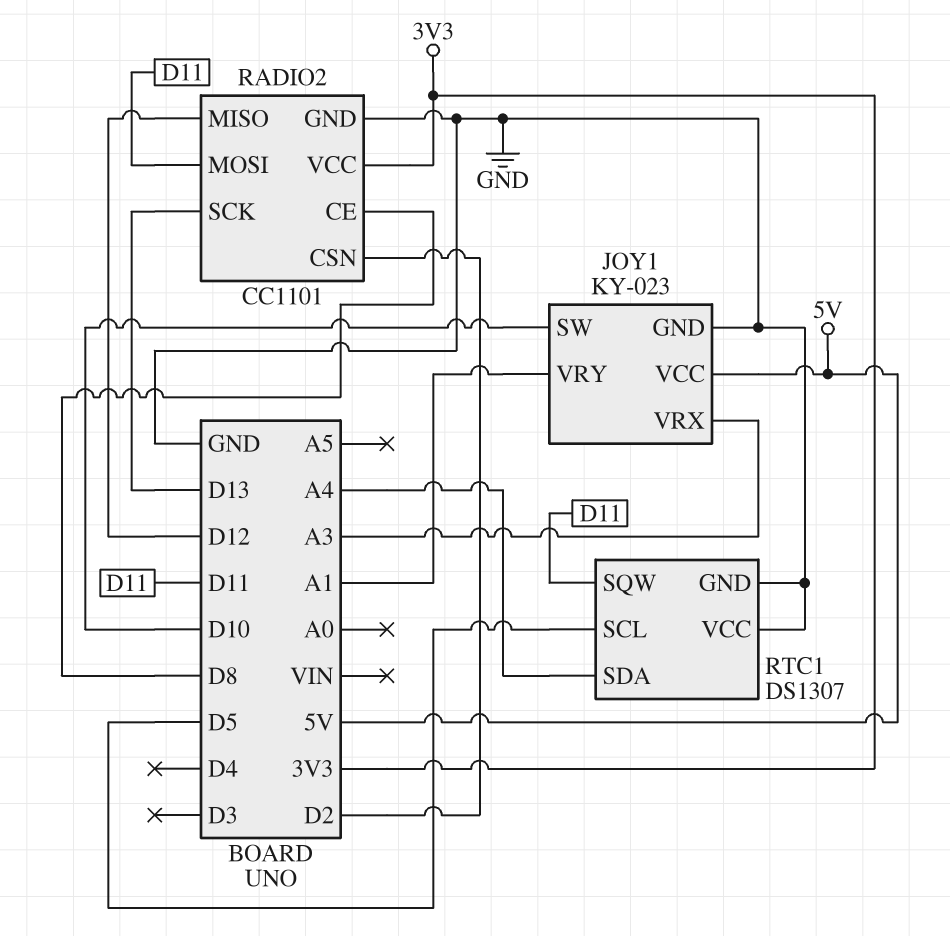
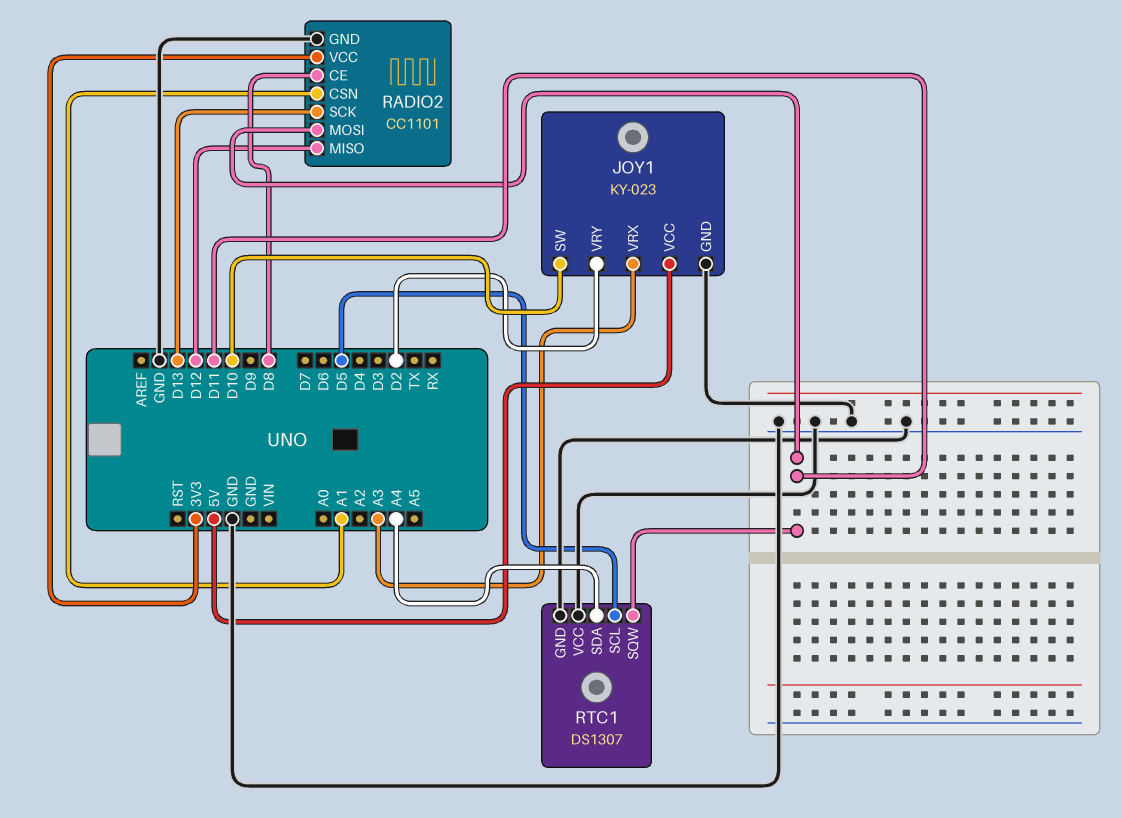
JOY1 pin VRY: A1 -> D2
RADIO2 pin CSN: D2 -> A1

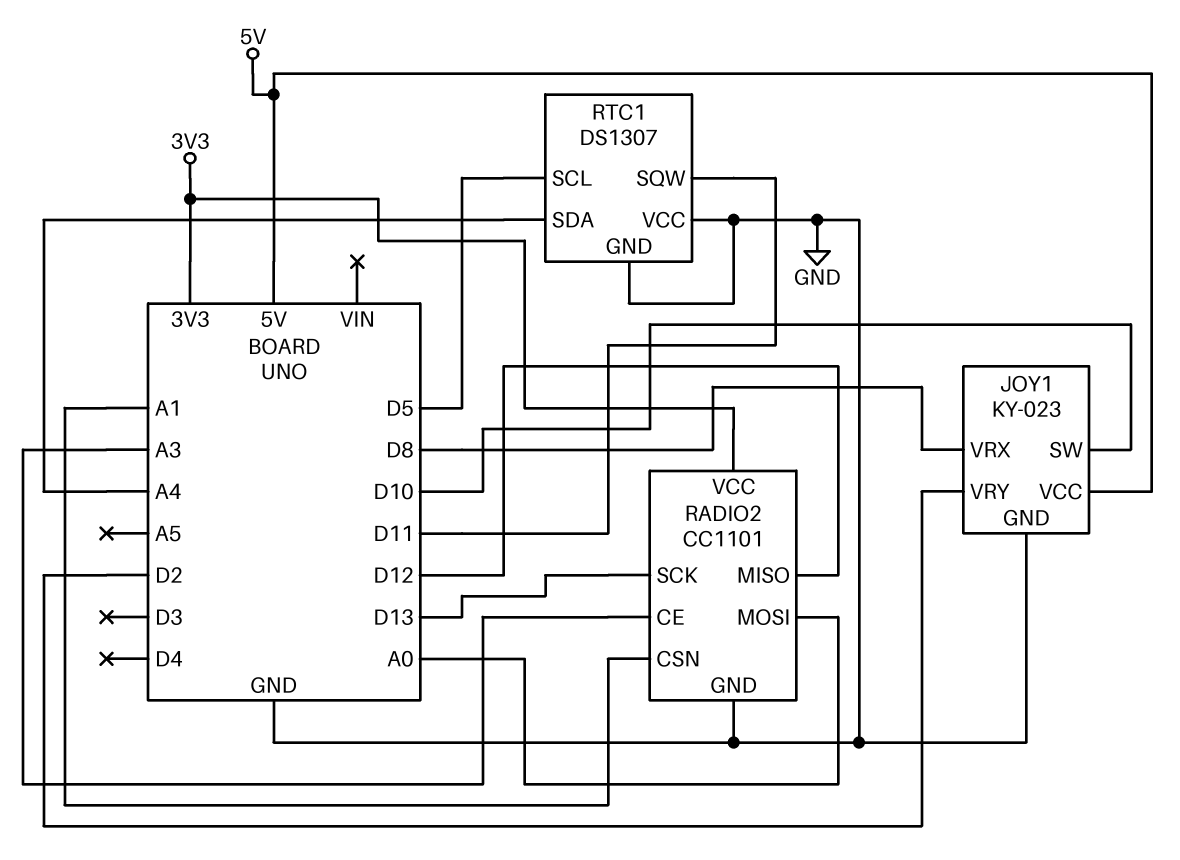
JOY1 pin VRX: A3 -> D8
RADIO2 pin CE: D8 -> A3
RADIO2 pin MOSI: D11 -> A0

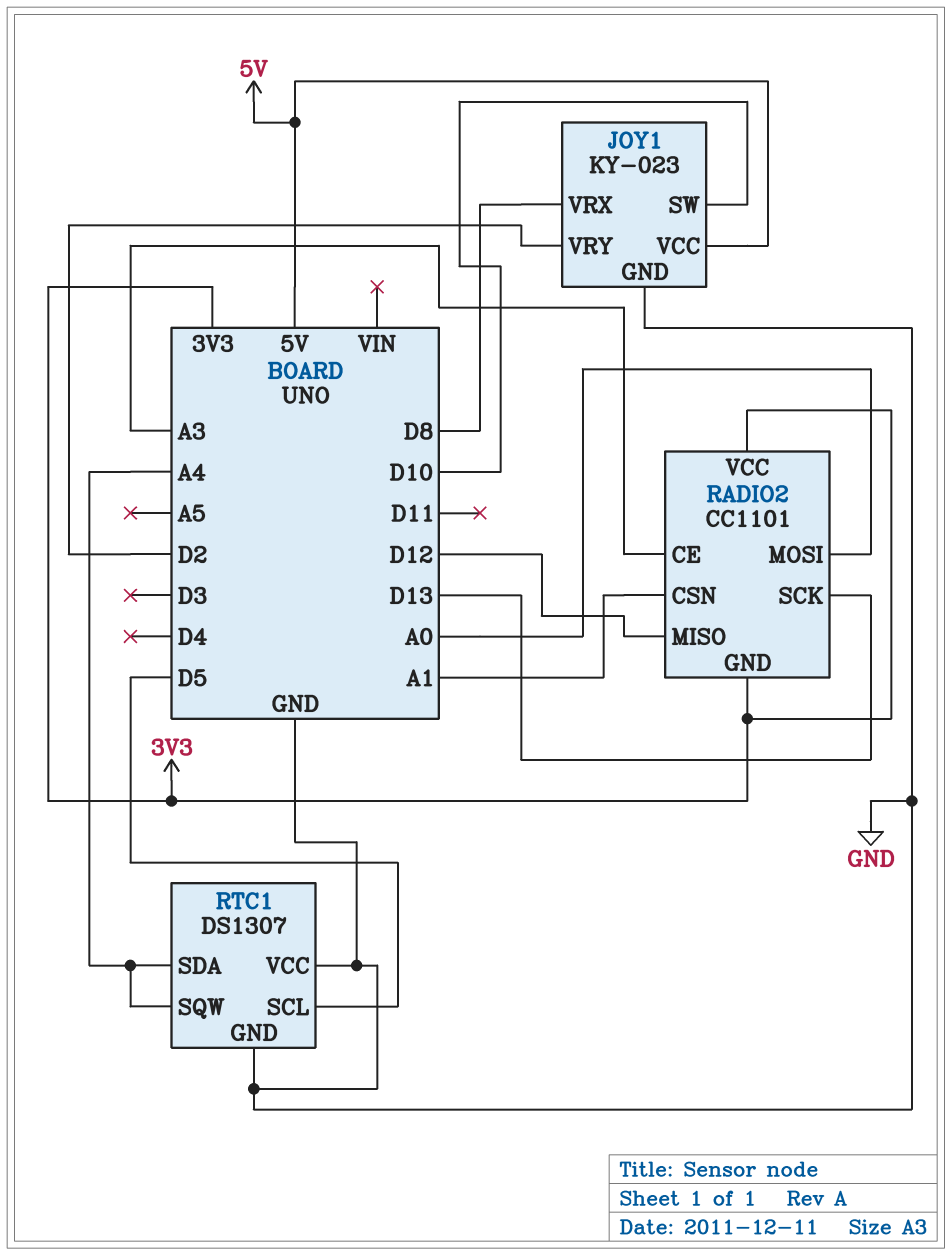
RADIO2 pin GND: GND -> 3V3
RTC1 pin SQW: D11 -> A4

